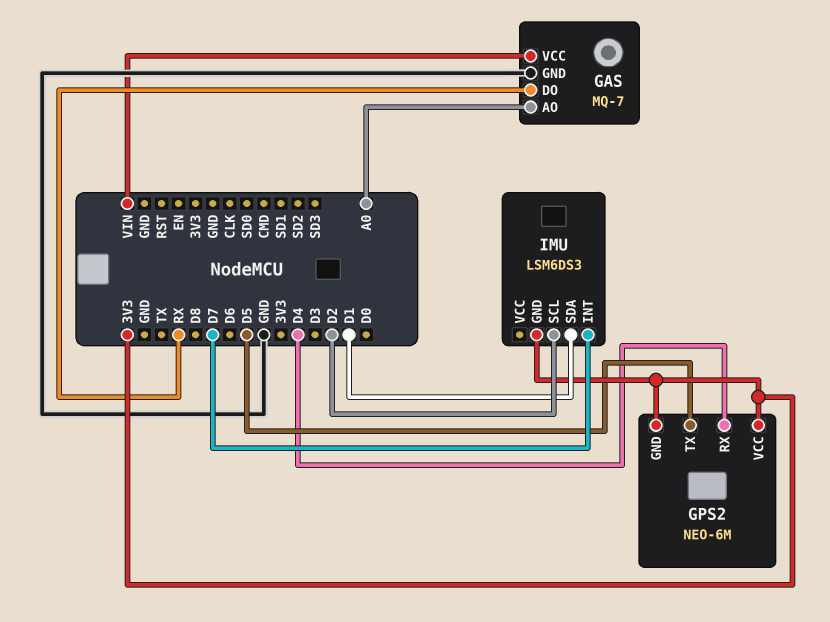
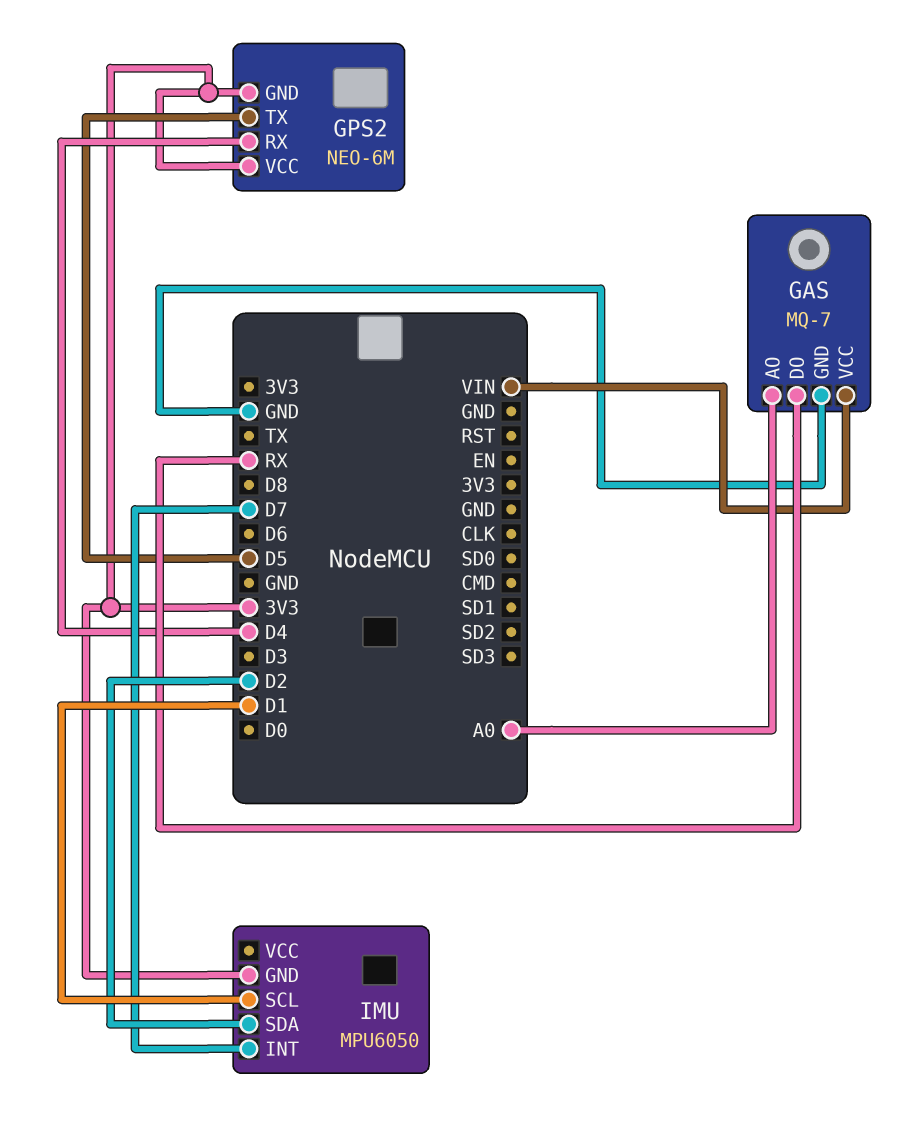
IMU: LSM6DS3 -> MPU6050
IMU pin SCL: D2 -> D1
IMU pin SDA: D1 -> D2

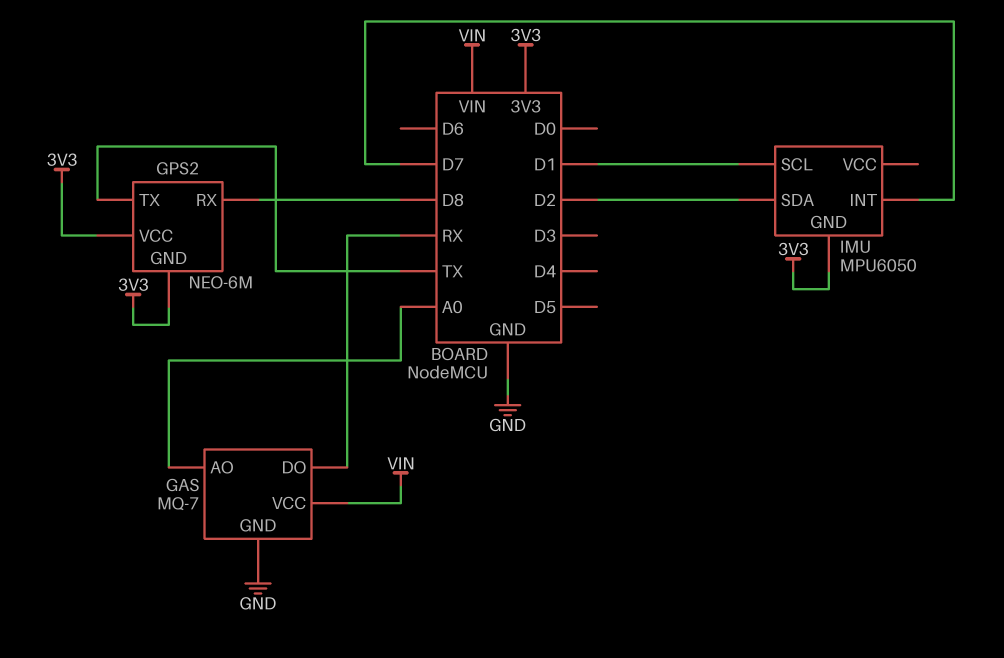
GPS2 pin RX: D4 -> D8
GPS2 pin TX: D5 -> TX

